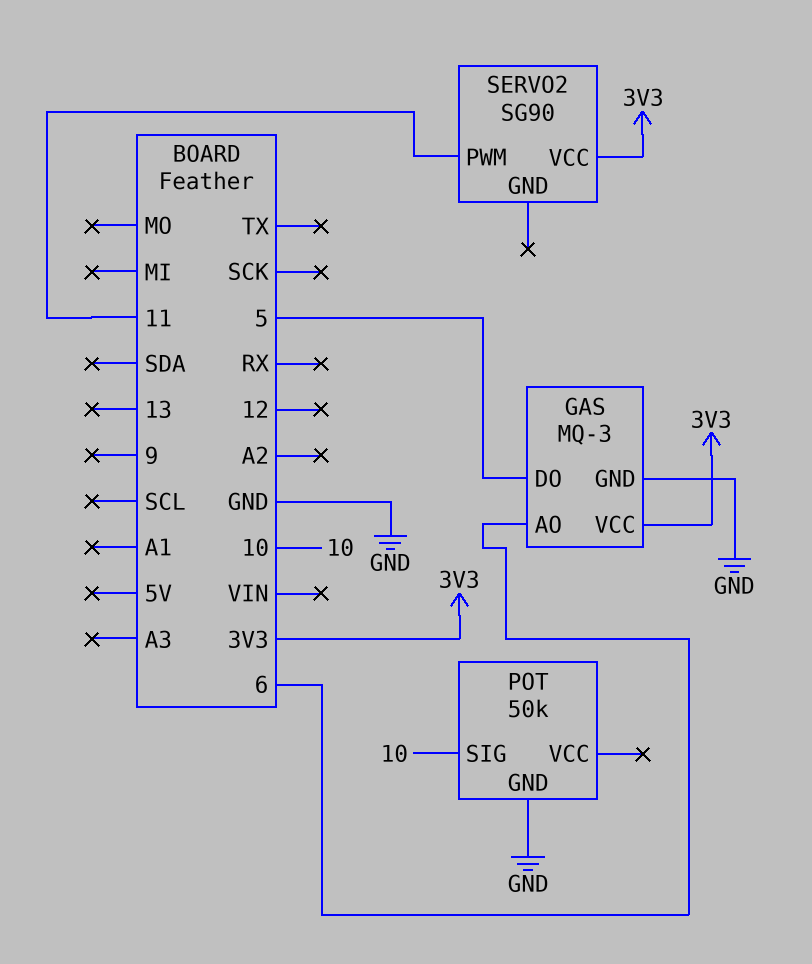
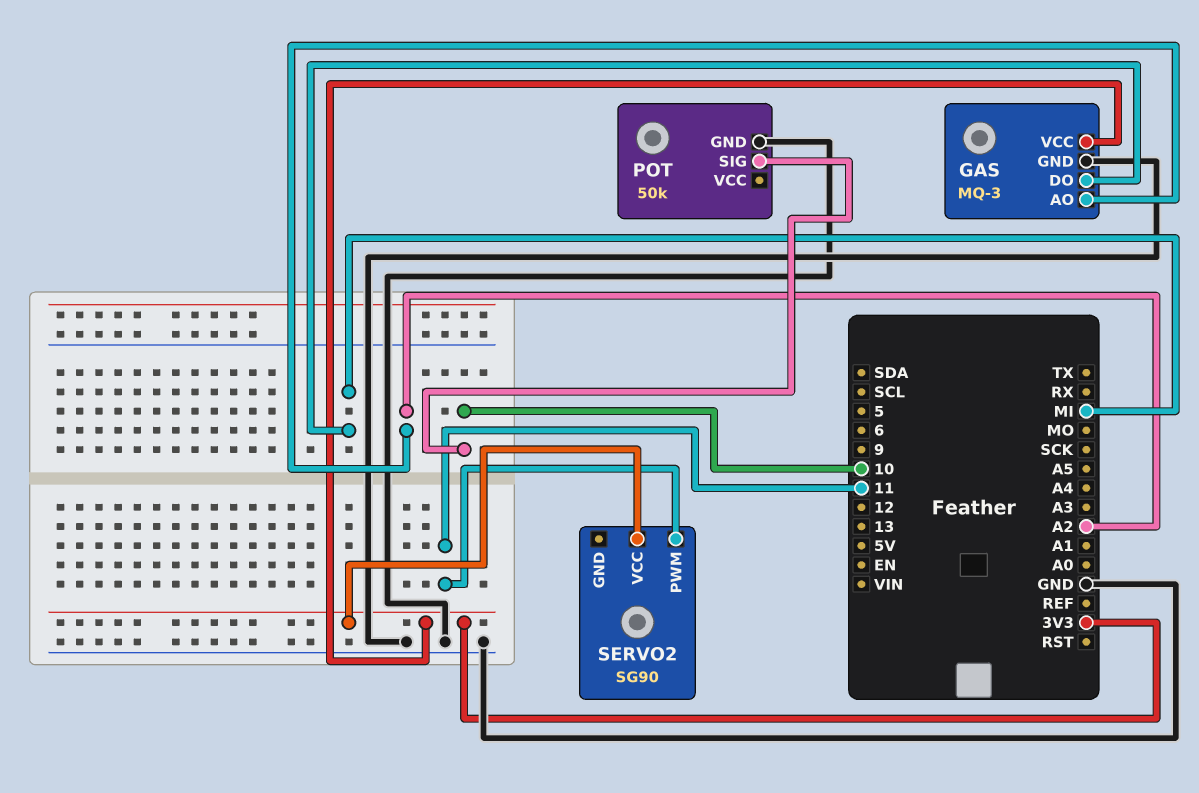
GAS pin AO: 6 -> A2
GAS pin DO: 5 -> MI

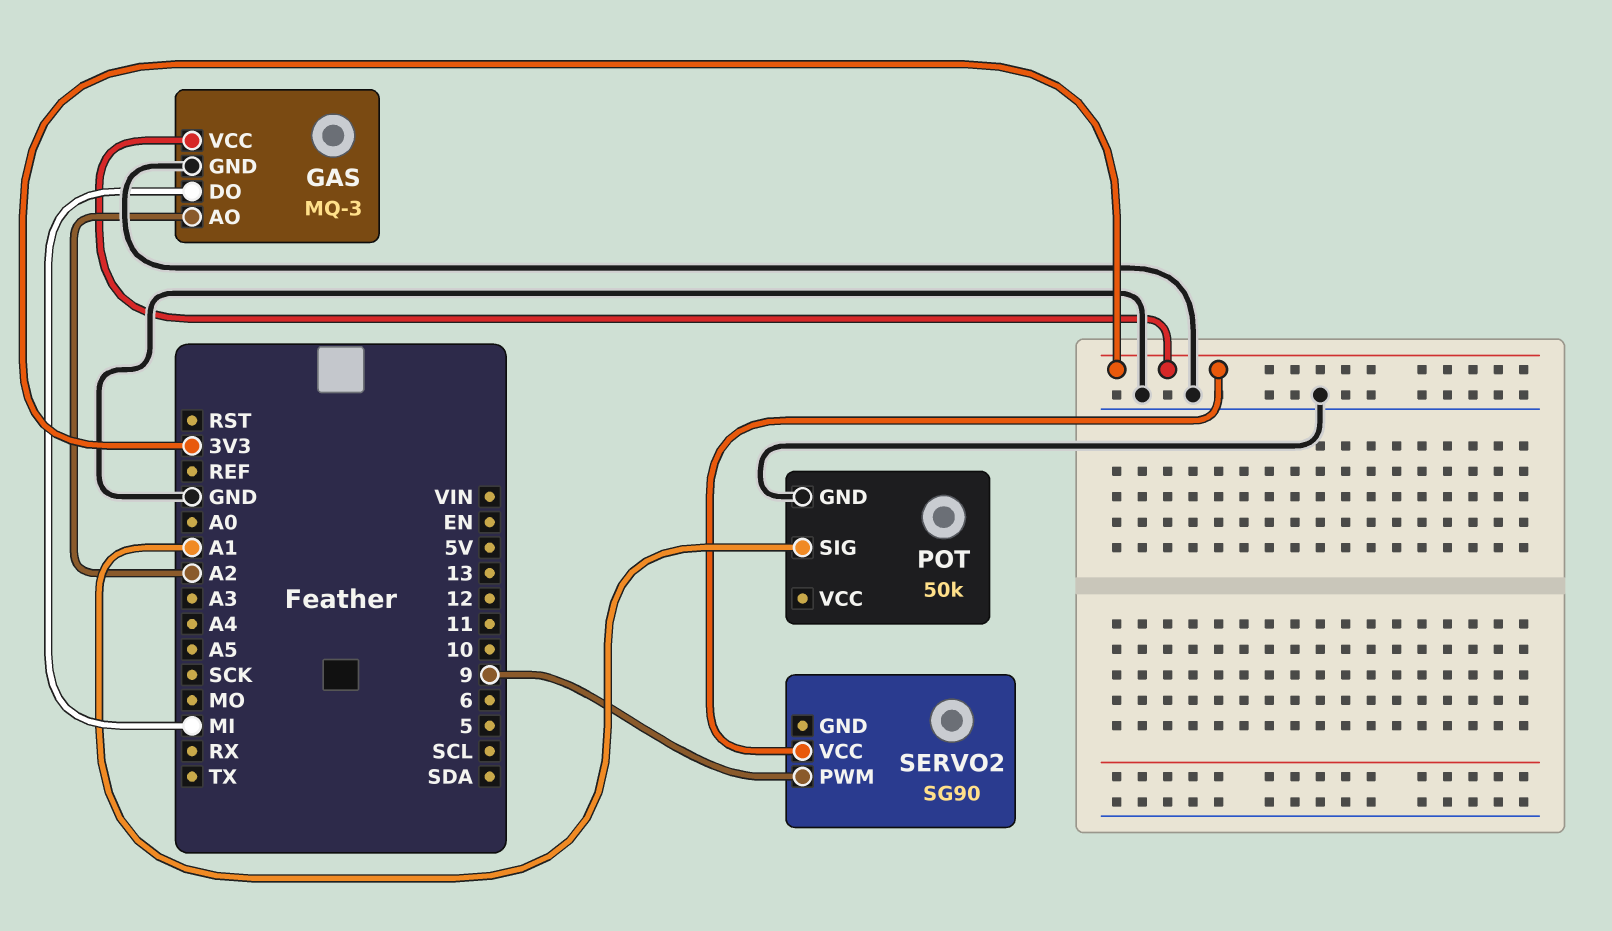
POT pin SIG: 10 -> A1
SERVO2 pin PWM: 11 -> 9

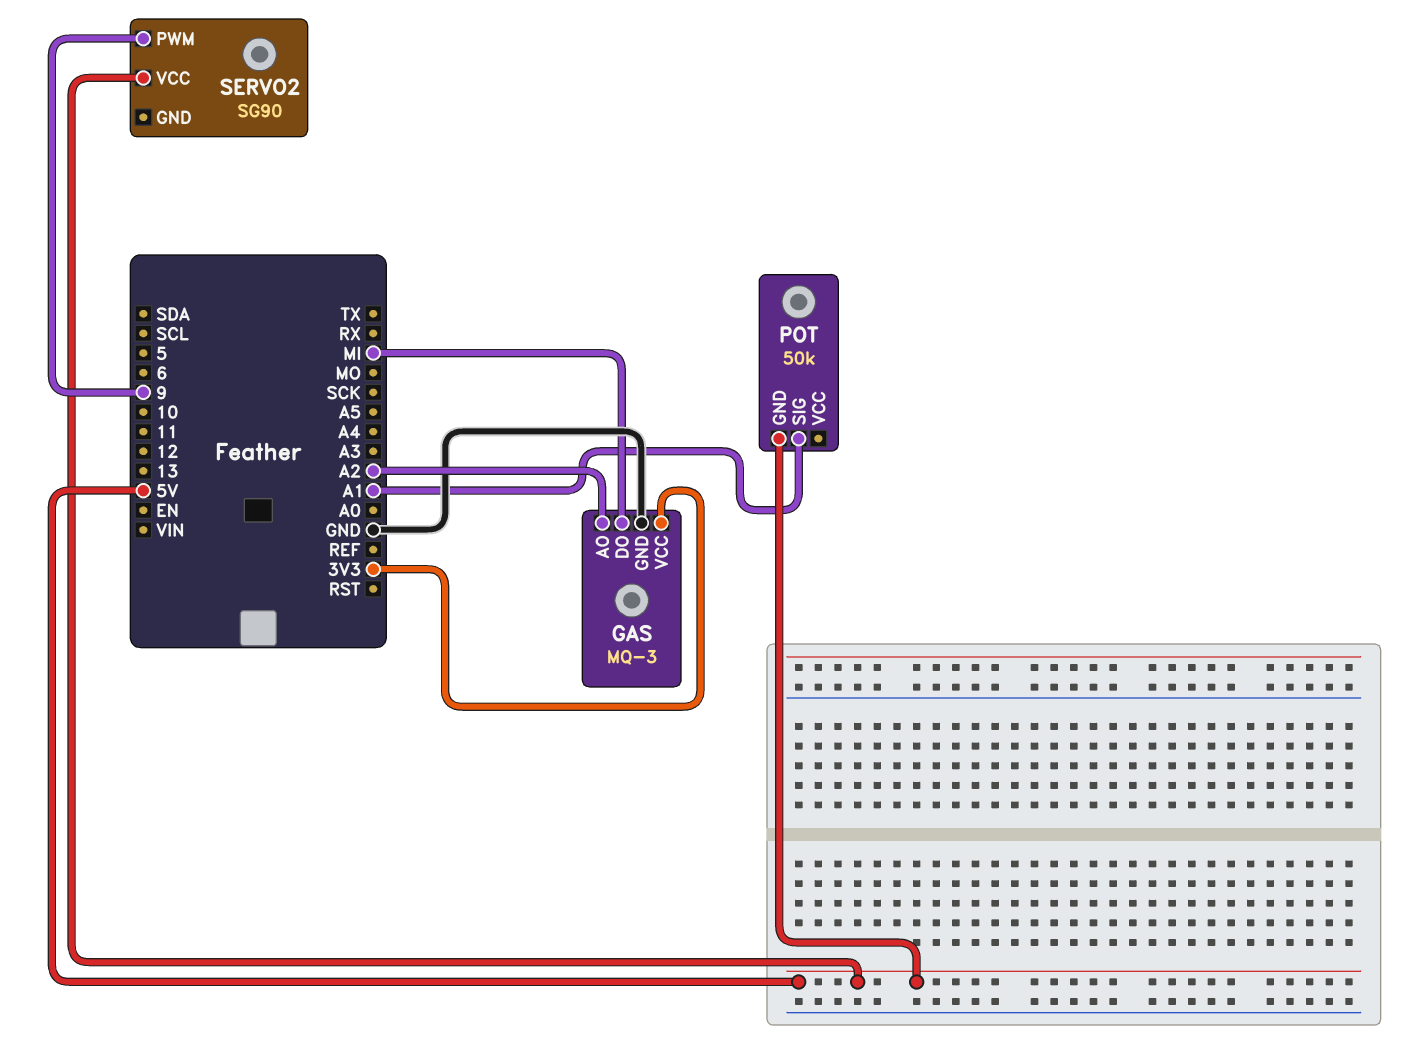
POT pin GND: GND -> 5V
SERVO2 pin VCC: 3V3 -> 5V

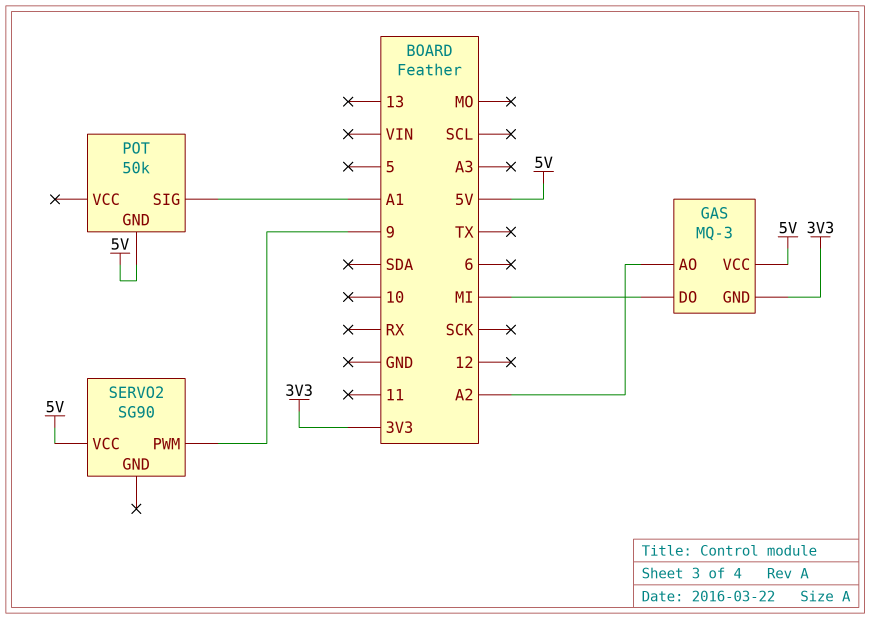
GAS pin GND: GND -> 3V3
GAS pin VCC: 3V3 -> 5V

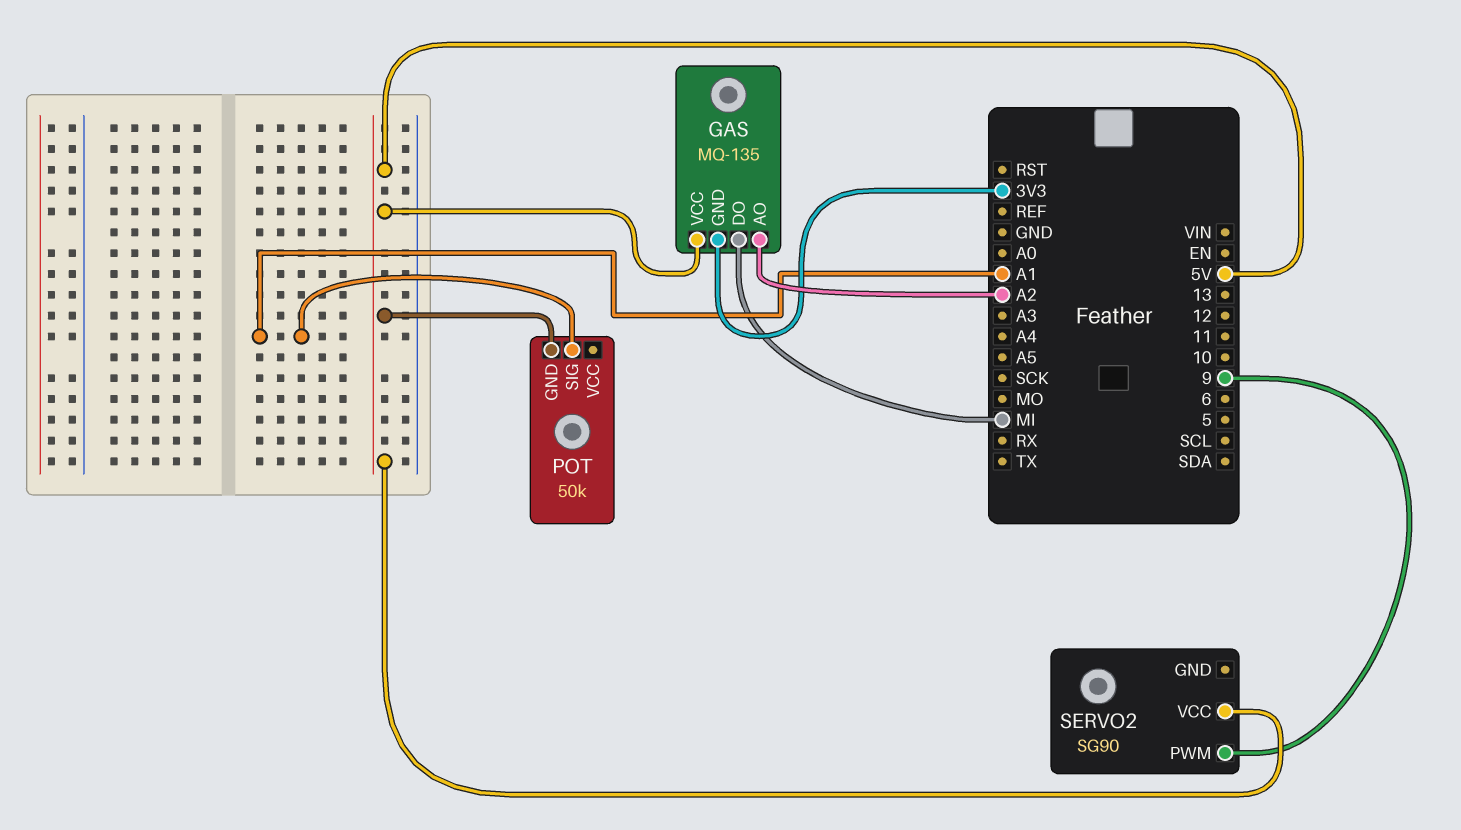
GAS: MQ-3 -> MQ-135

